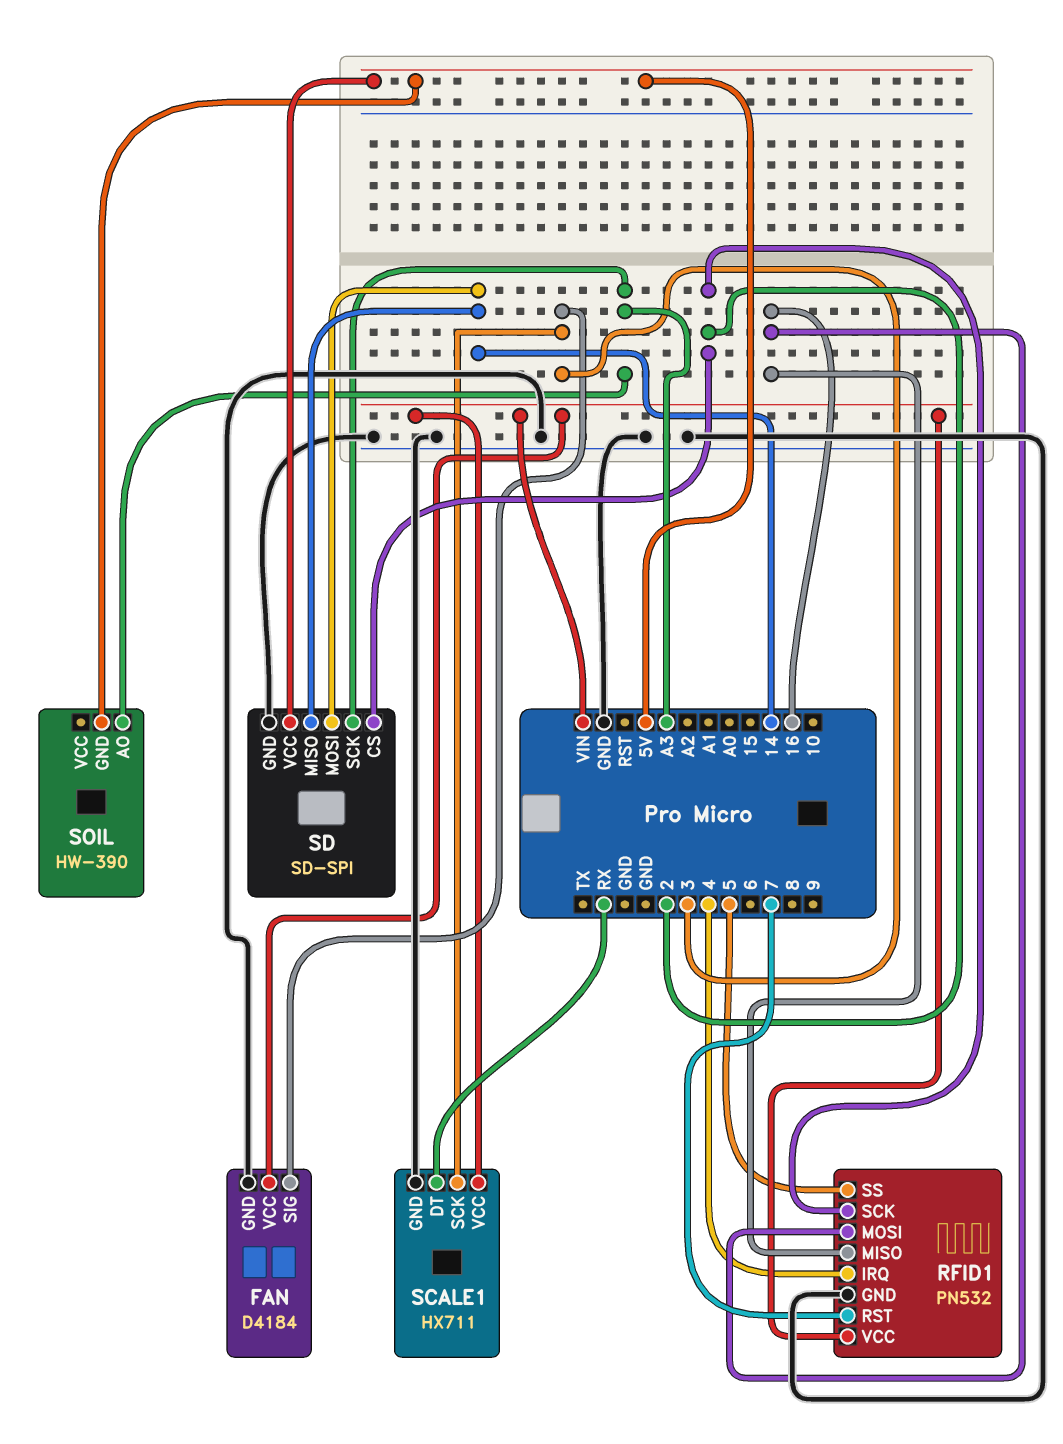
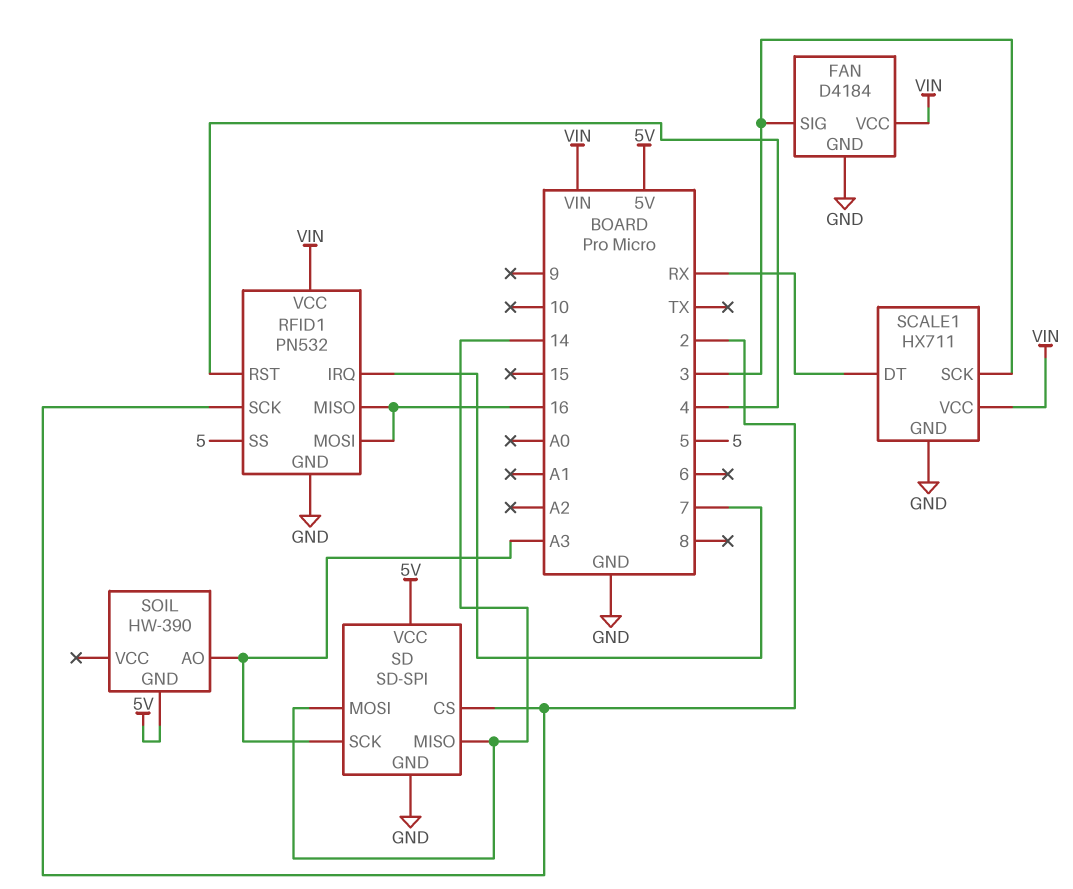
RFID1 pin IRQ: 4 -> 7
RFID1 pin RST: 7 -> 4

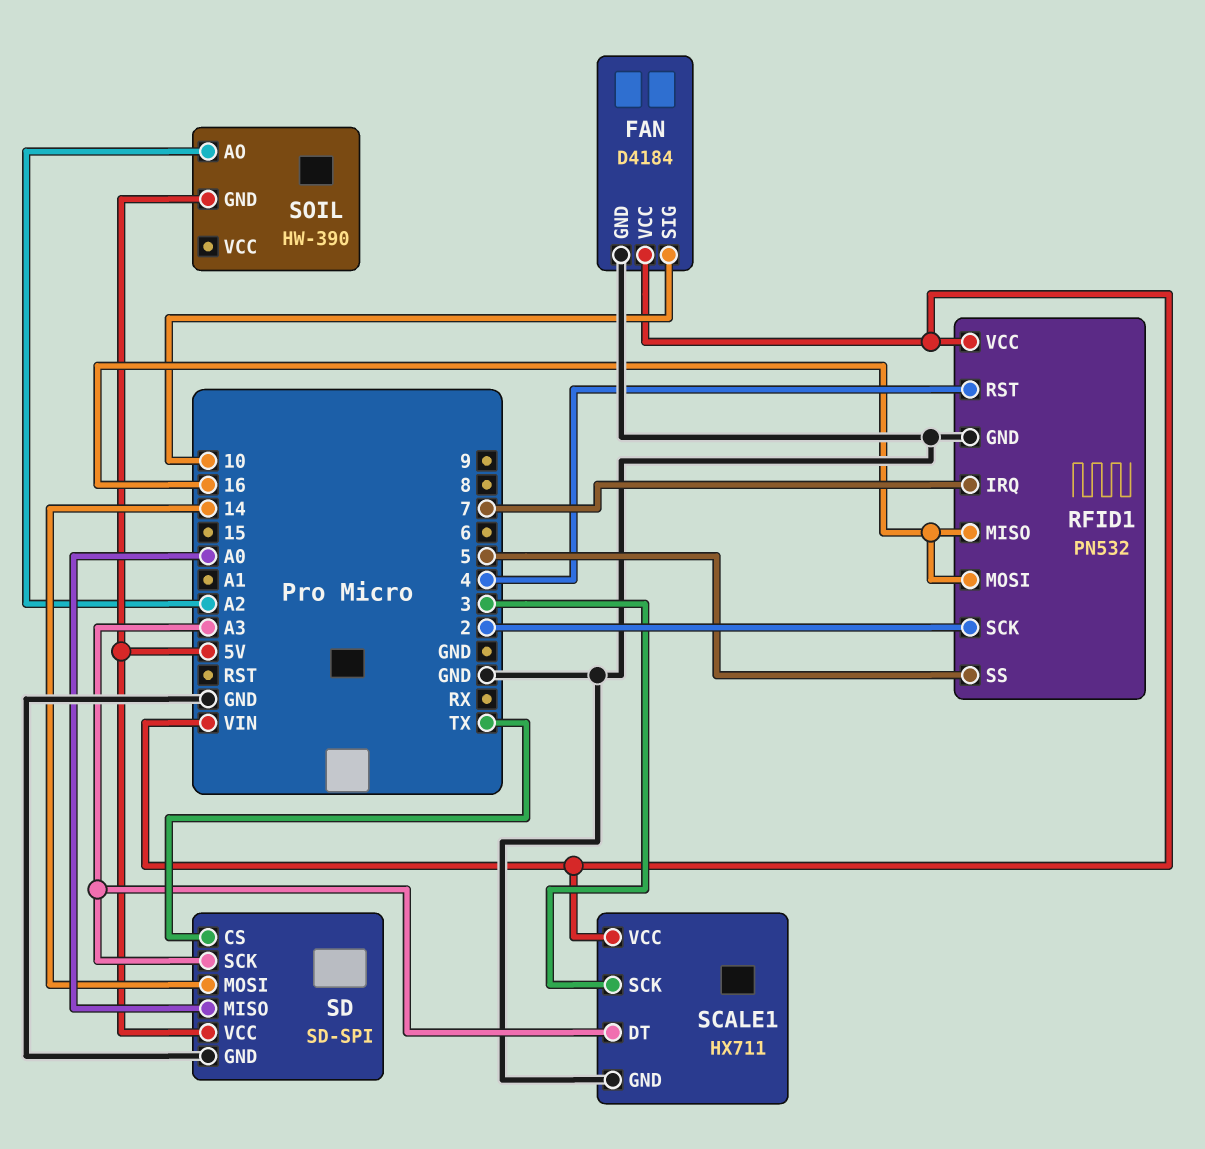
FAN pin SIG: 3 -> 10
SCALE1 pin DT: RX -> A3
SD pin CS: 2 -> TX
SD pin MISO: 14 -> A0
SOIL pin AO: A3 -> A2

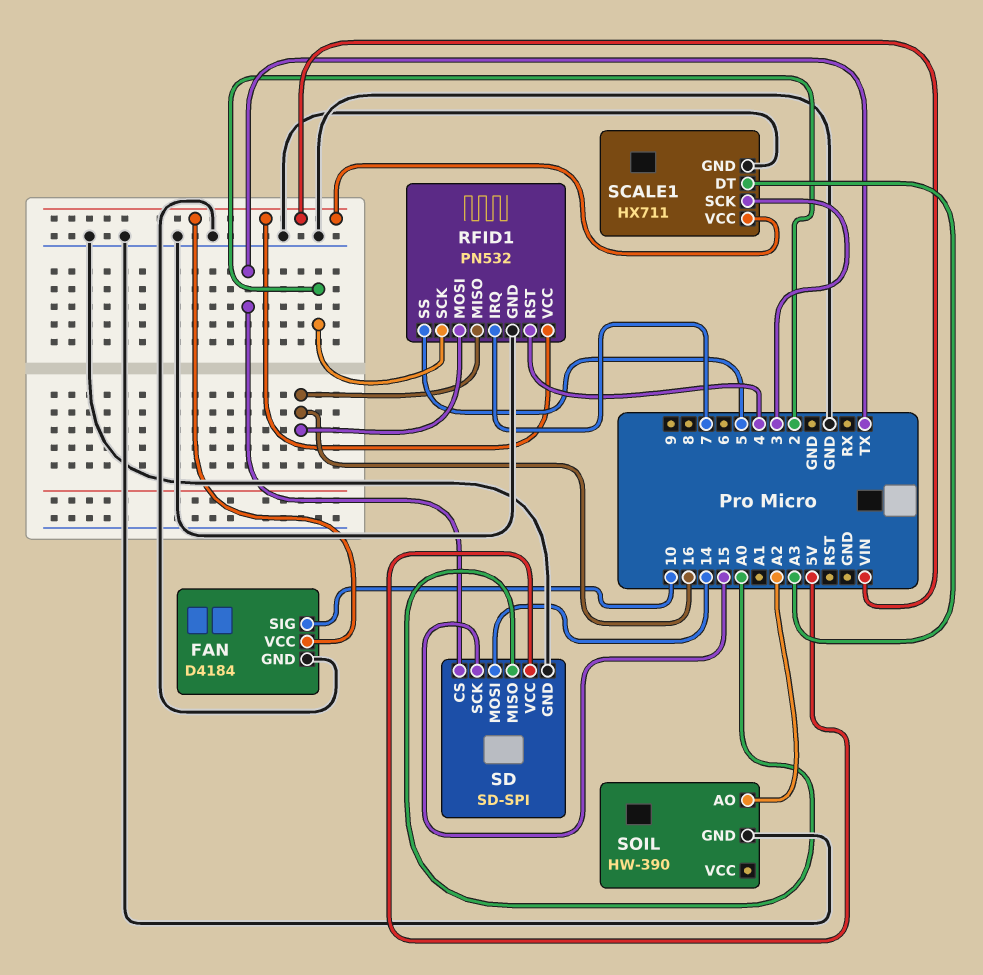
SD pin SCK: A3 -> 15
SOIL pin GND: 5V -> GND

